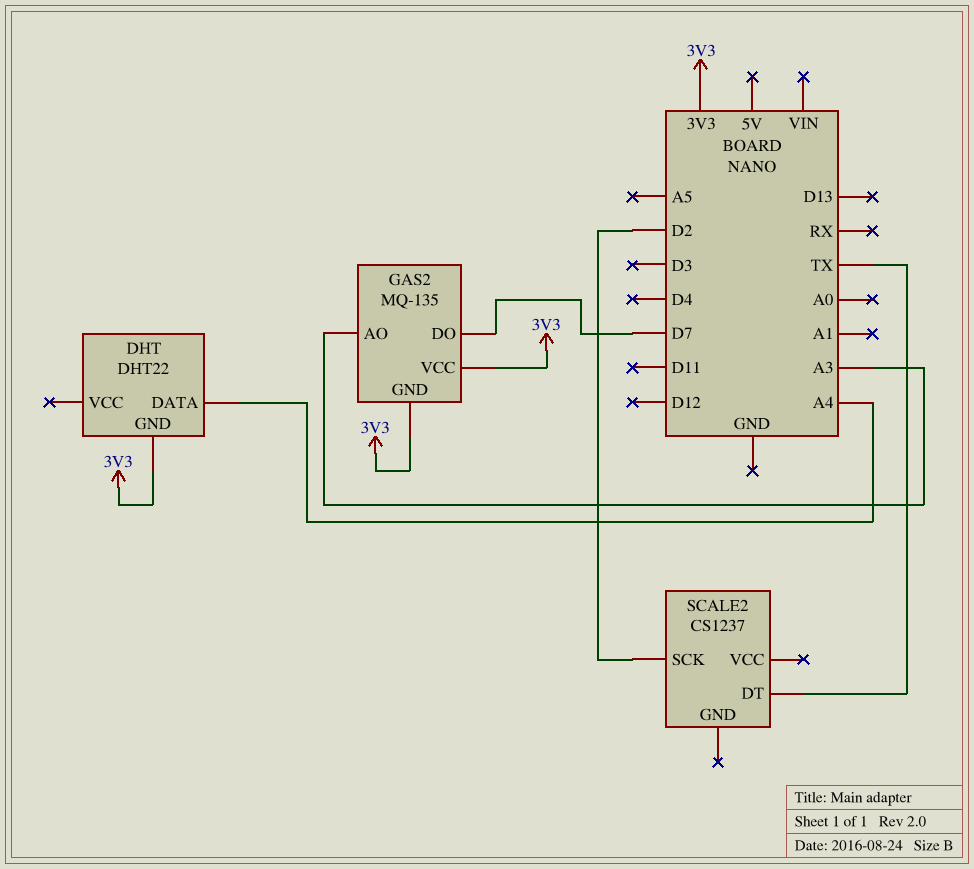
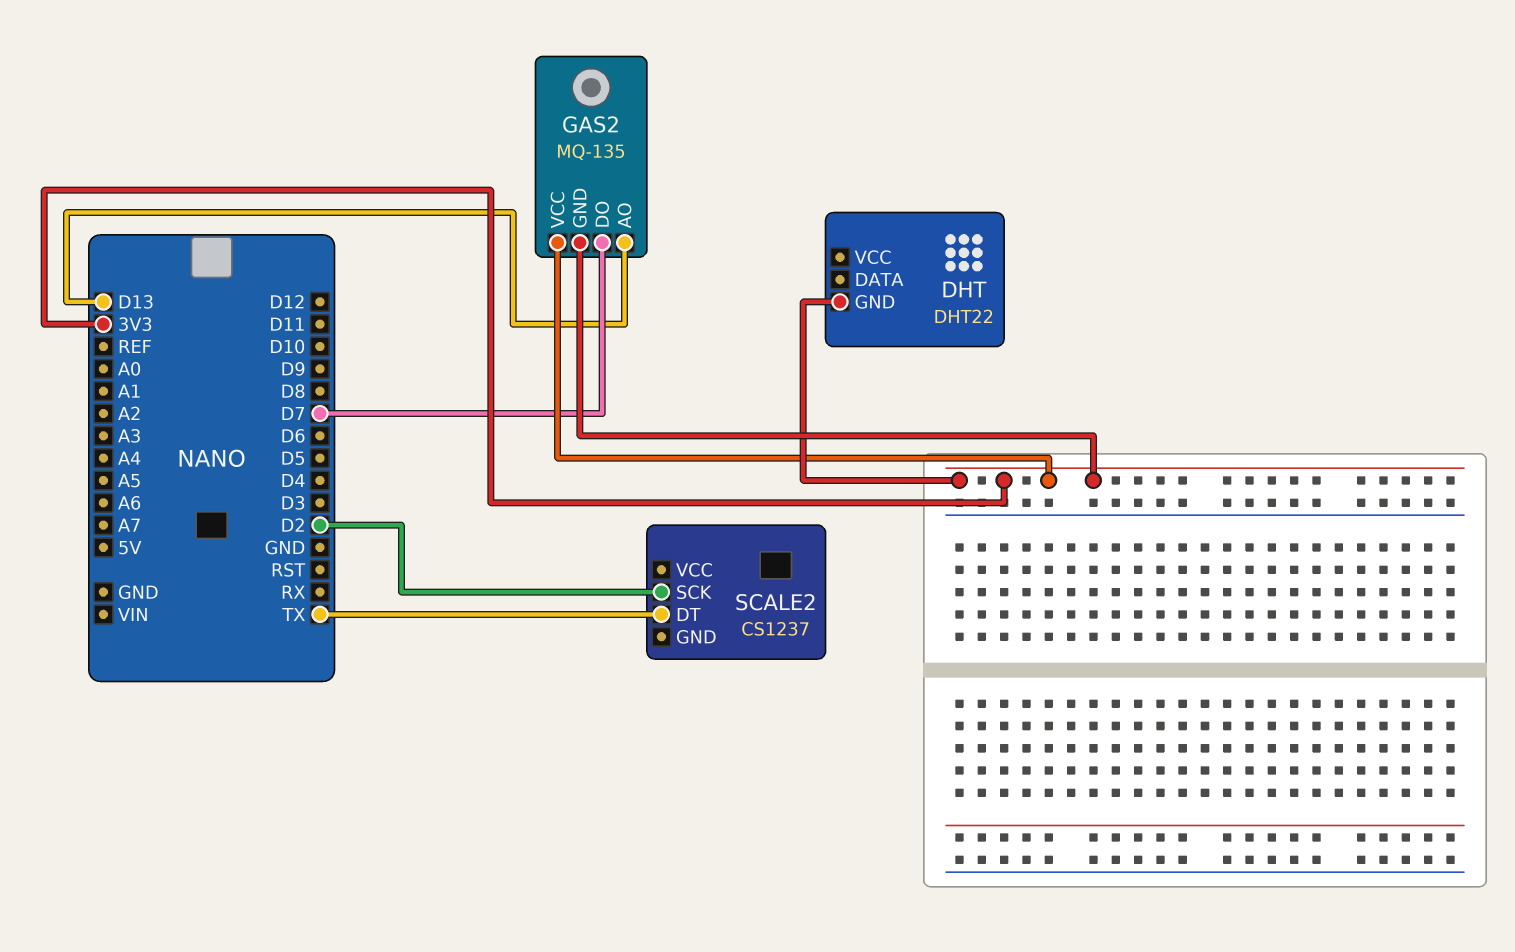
DHT pin DATA: A4 -> none
GAS2 pin AO: A3 -> D13

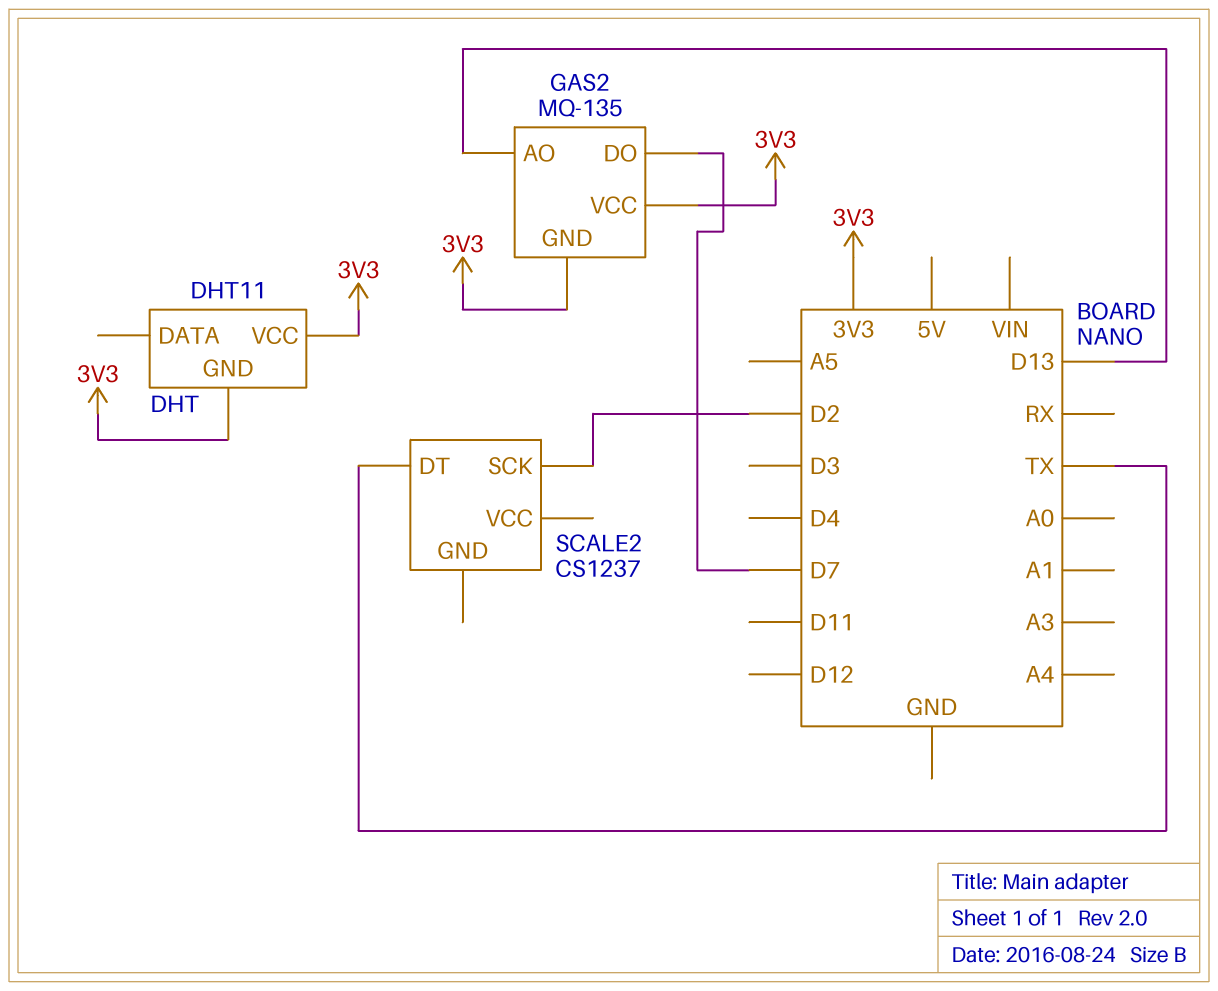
DHT: DHT22 -> DHT11
DHT pin VCC: none -> 3V3

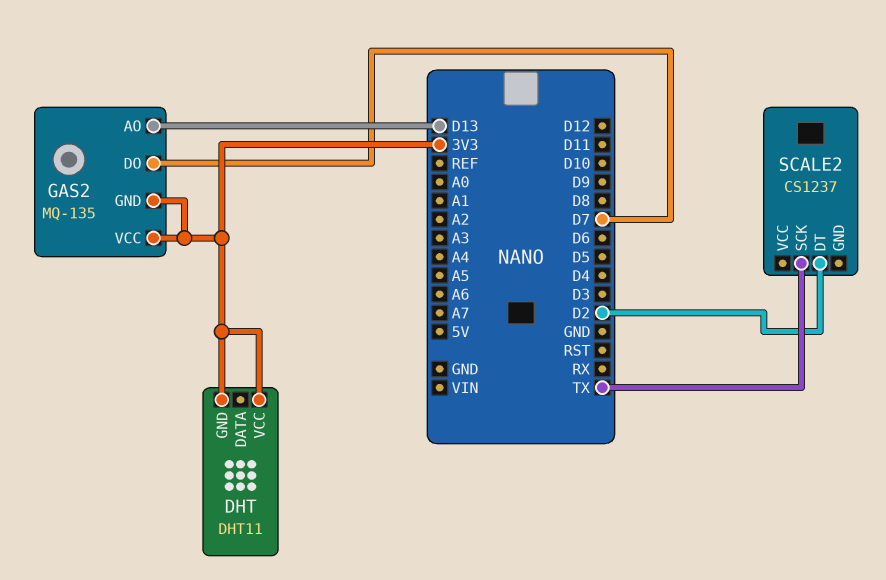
SCALE2 pin DT: TX -> D2
SCALE2 pin SCK: D2 -> TX

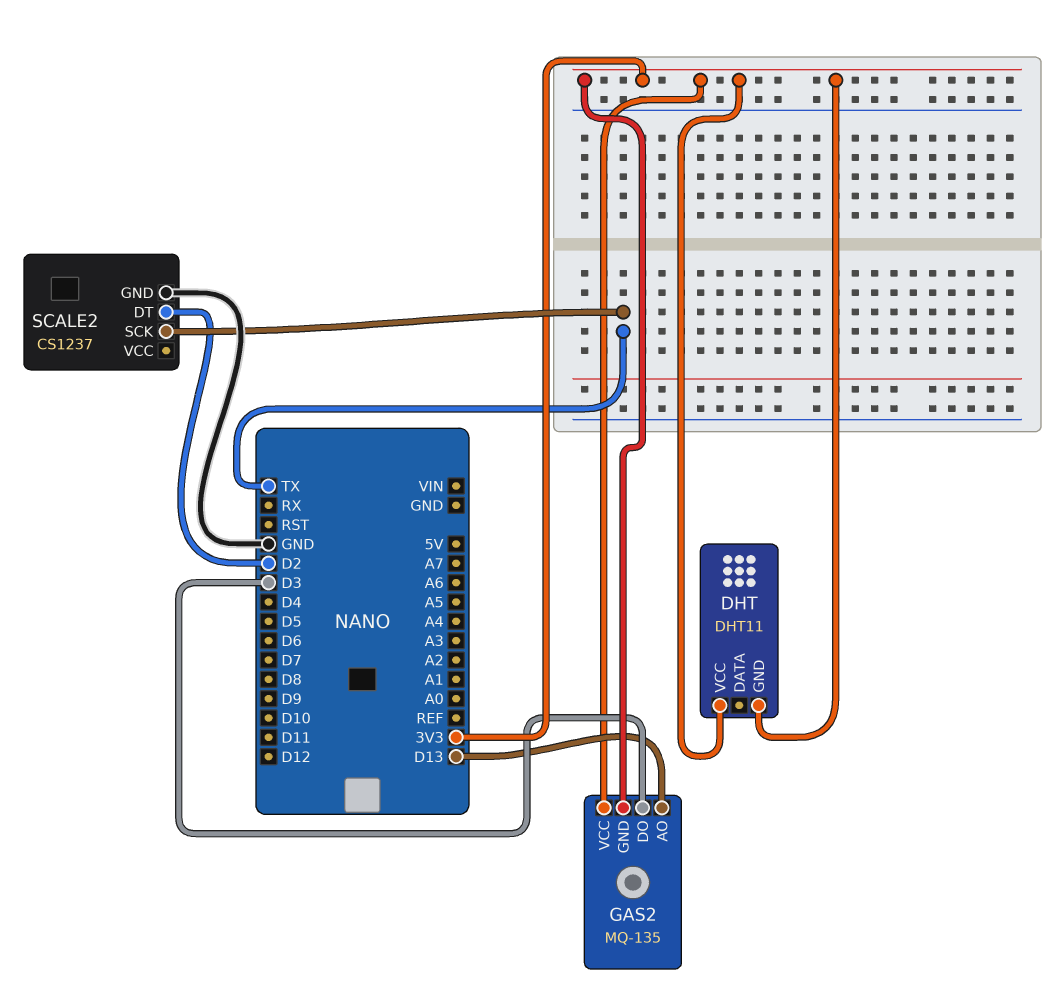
GAS2 pin DO: D7 -> D3
SCALE2 pin GND: none -> GND

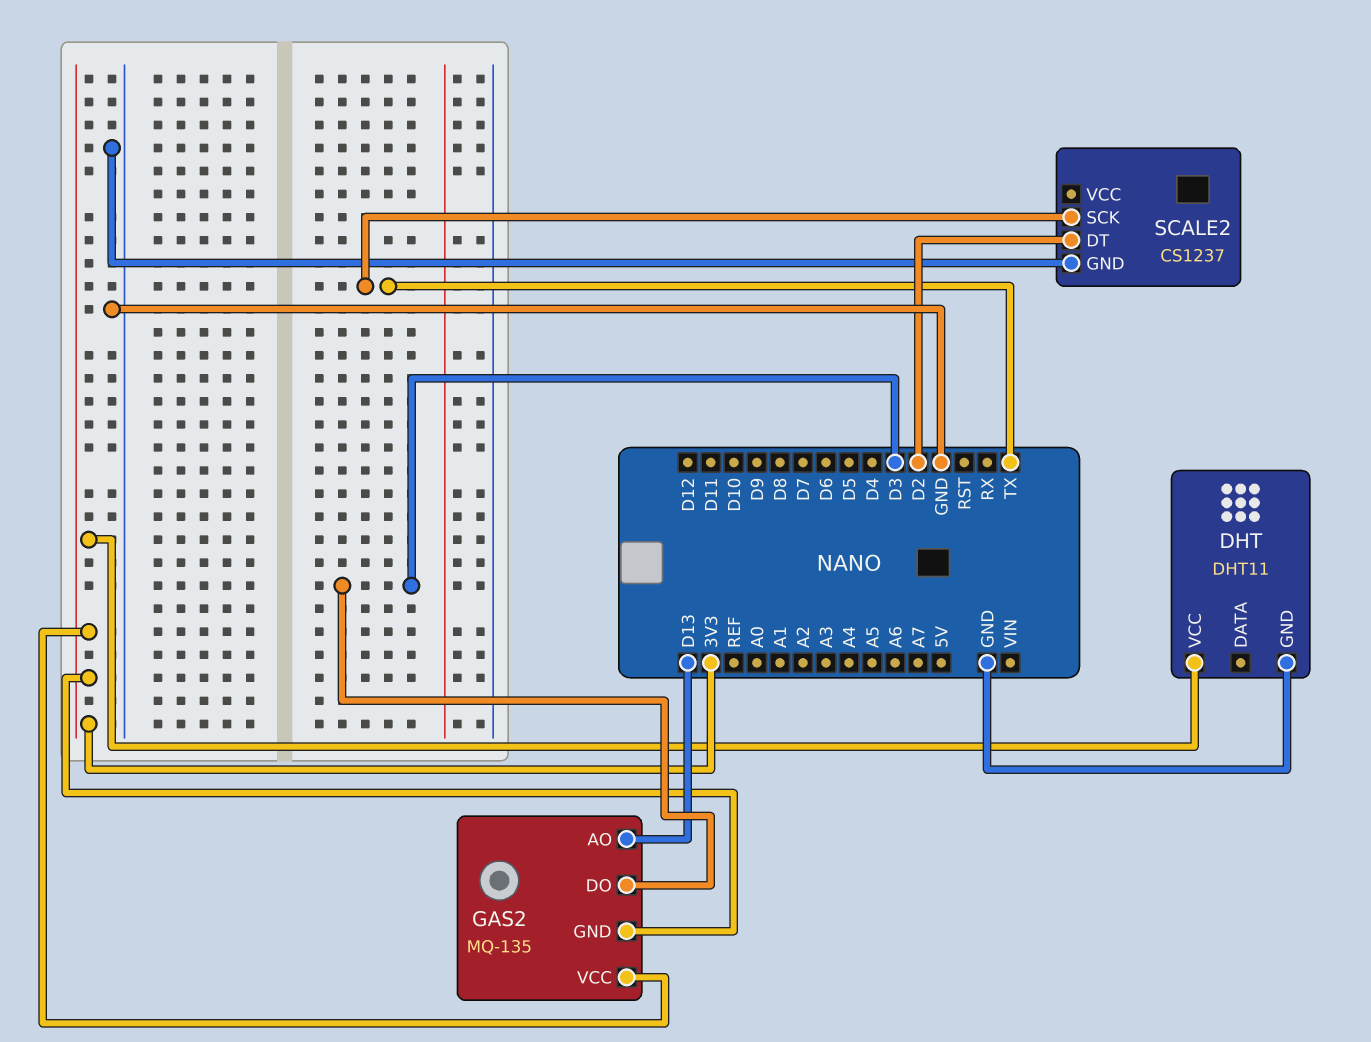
DHT pin GND: 3V3 -> GND

